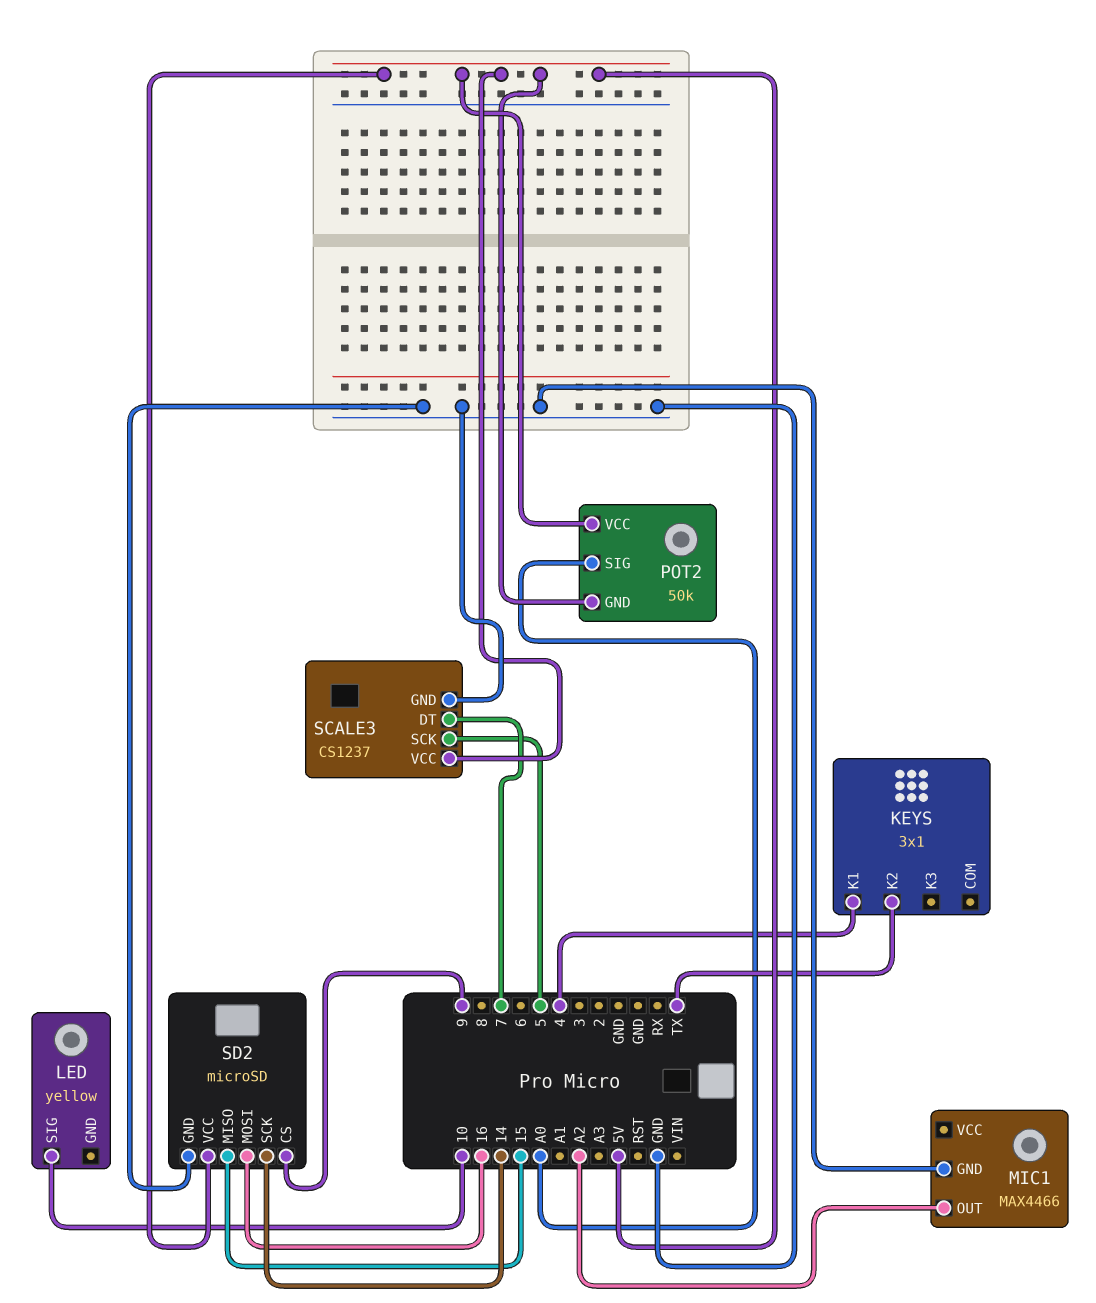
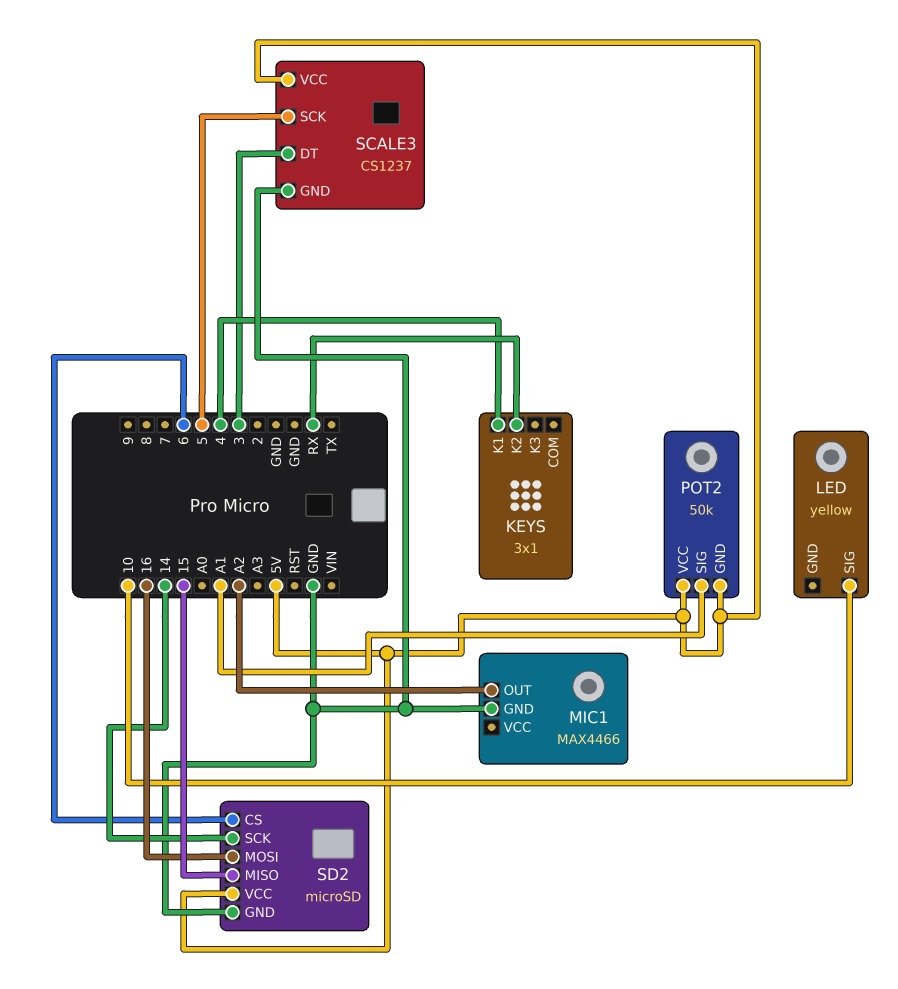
KEYS pin K2: TX -> RX
POT2 pin SIG: A0 -> A1
SCALE3 pin DT: 7 -> 3
SD2 pin CS: 9 -> 6

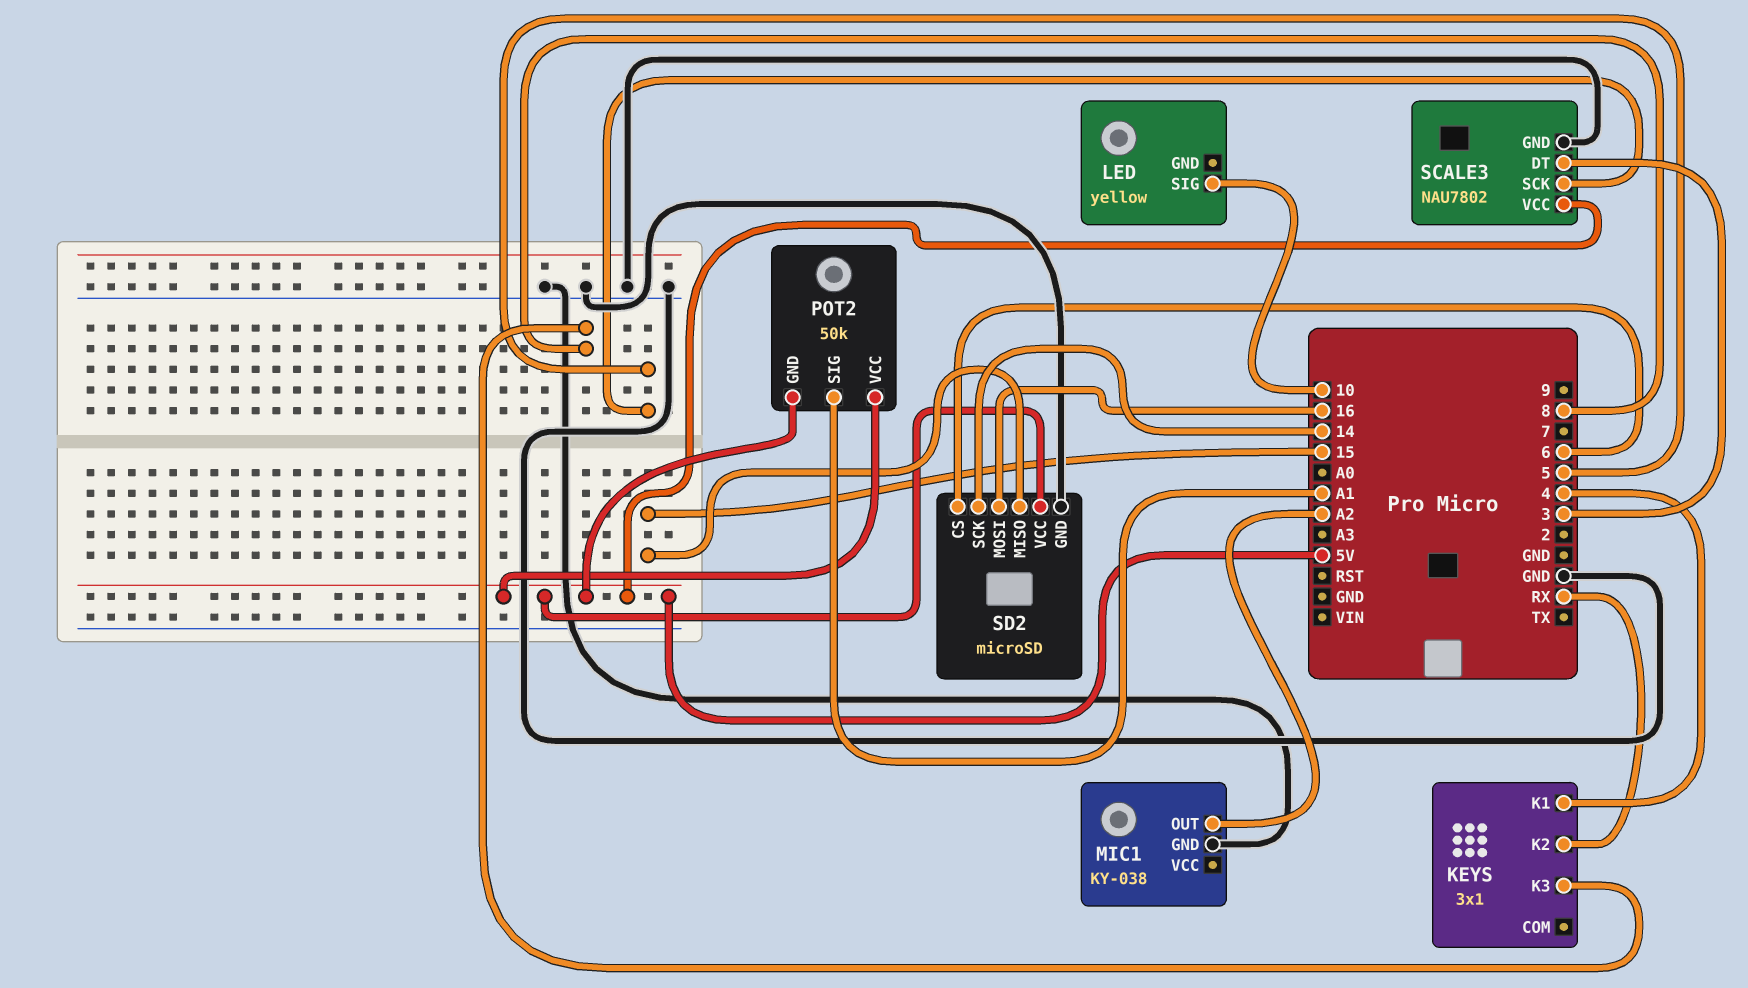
KEYS pin K3: none -> 8
MIC1: MAX4466 -> KY-038
SCALE3: CS1237 -> NAU7802

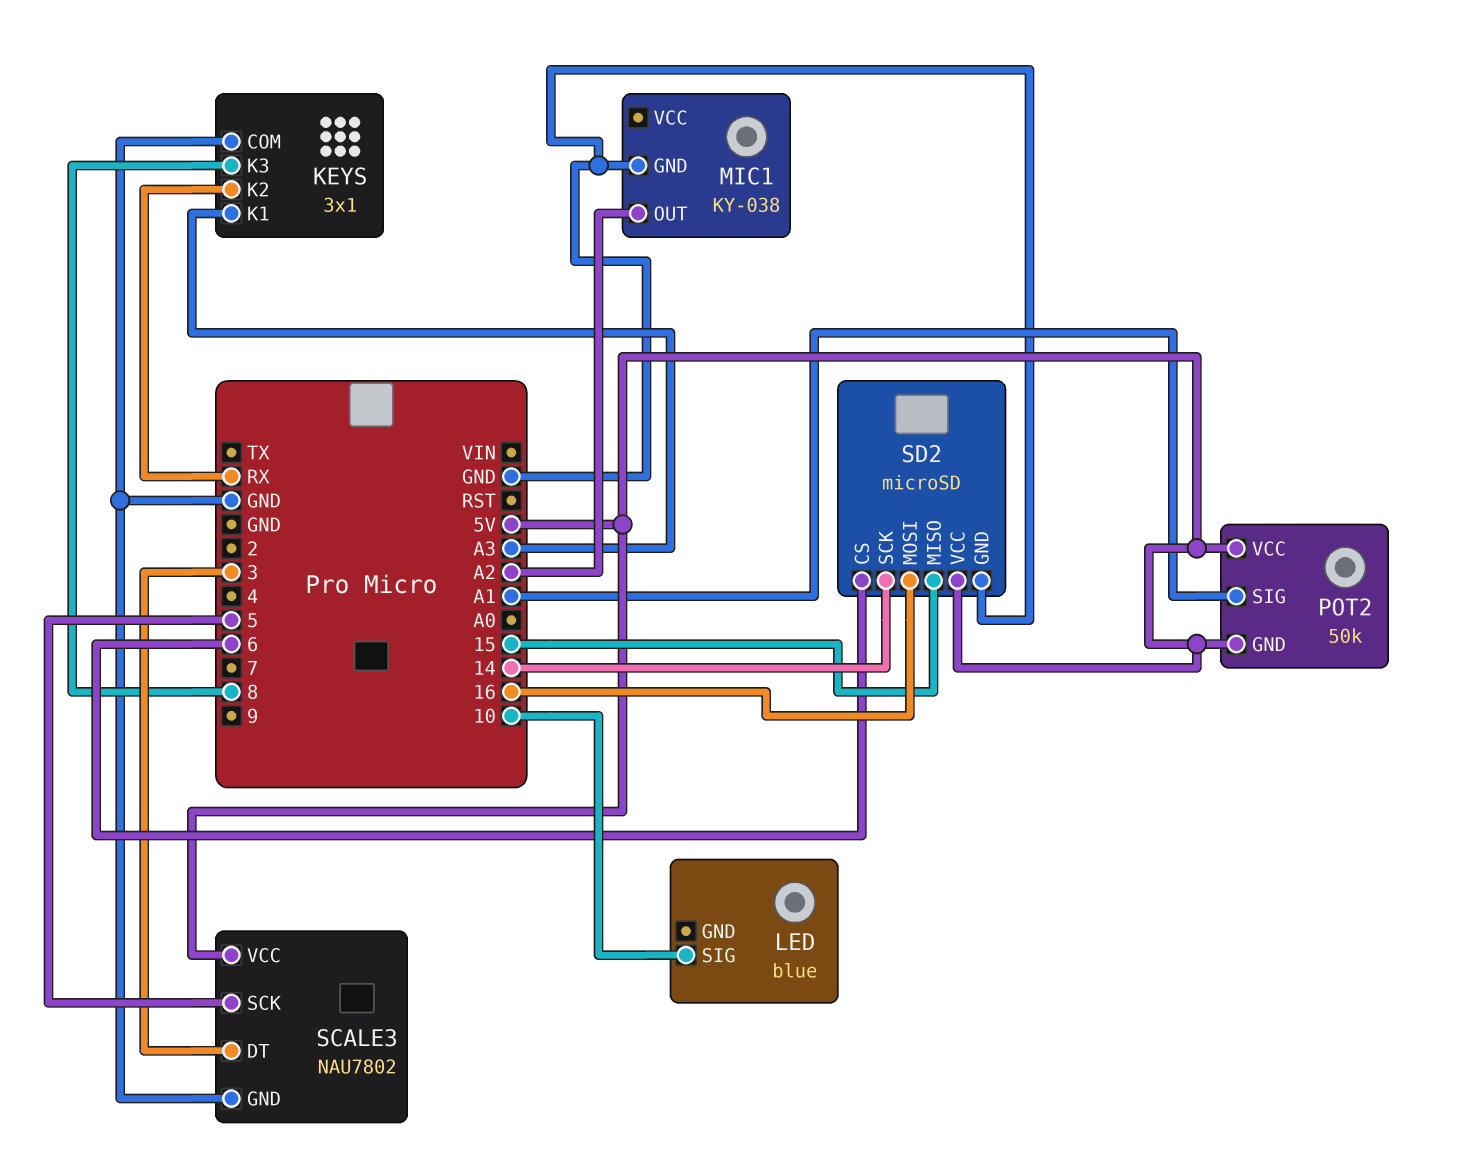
KEYS pin COM: none -> GND
KEYS pin K1: 4 -> A3
LED: yellow -> blue

